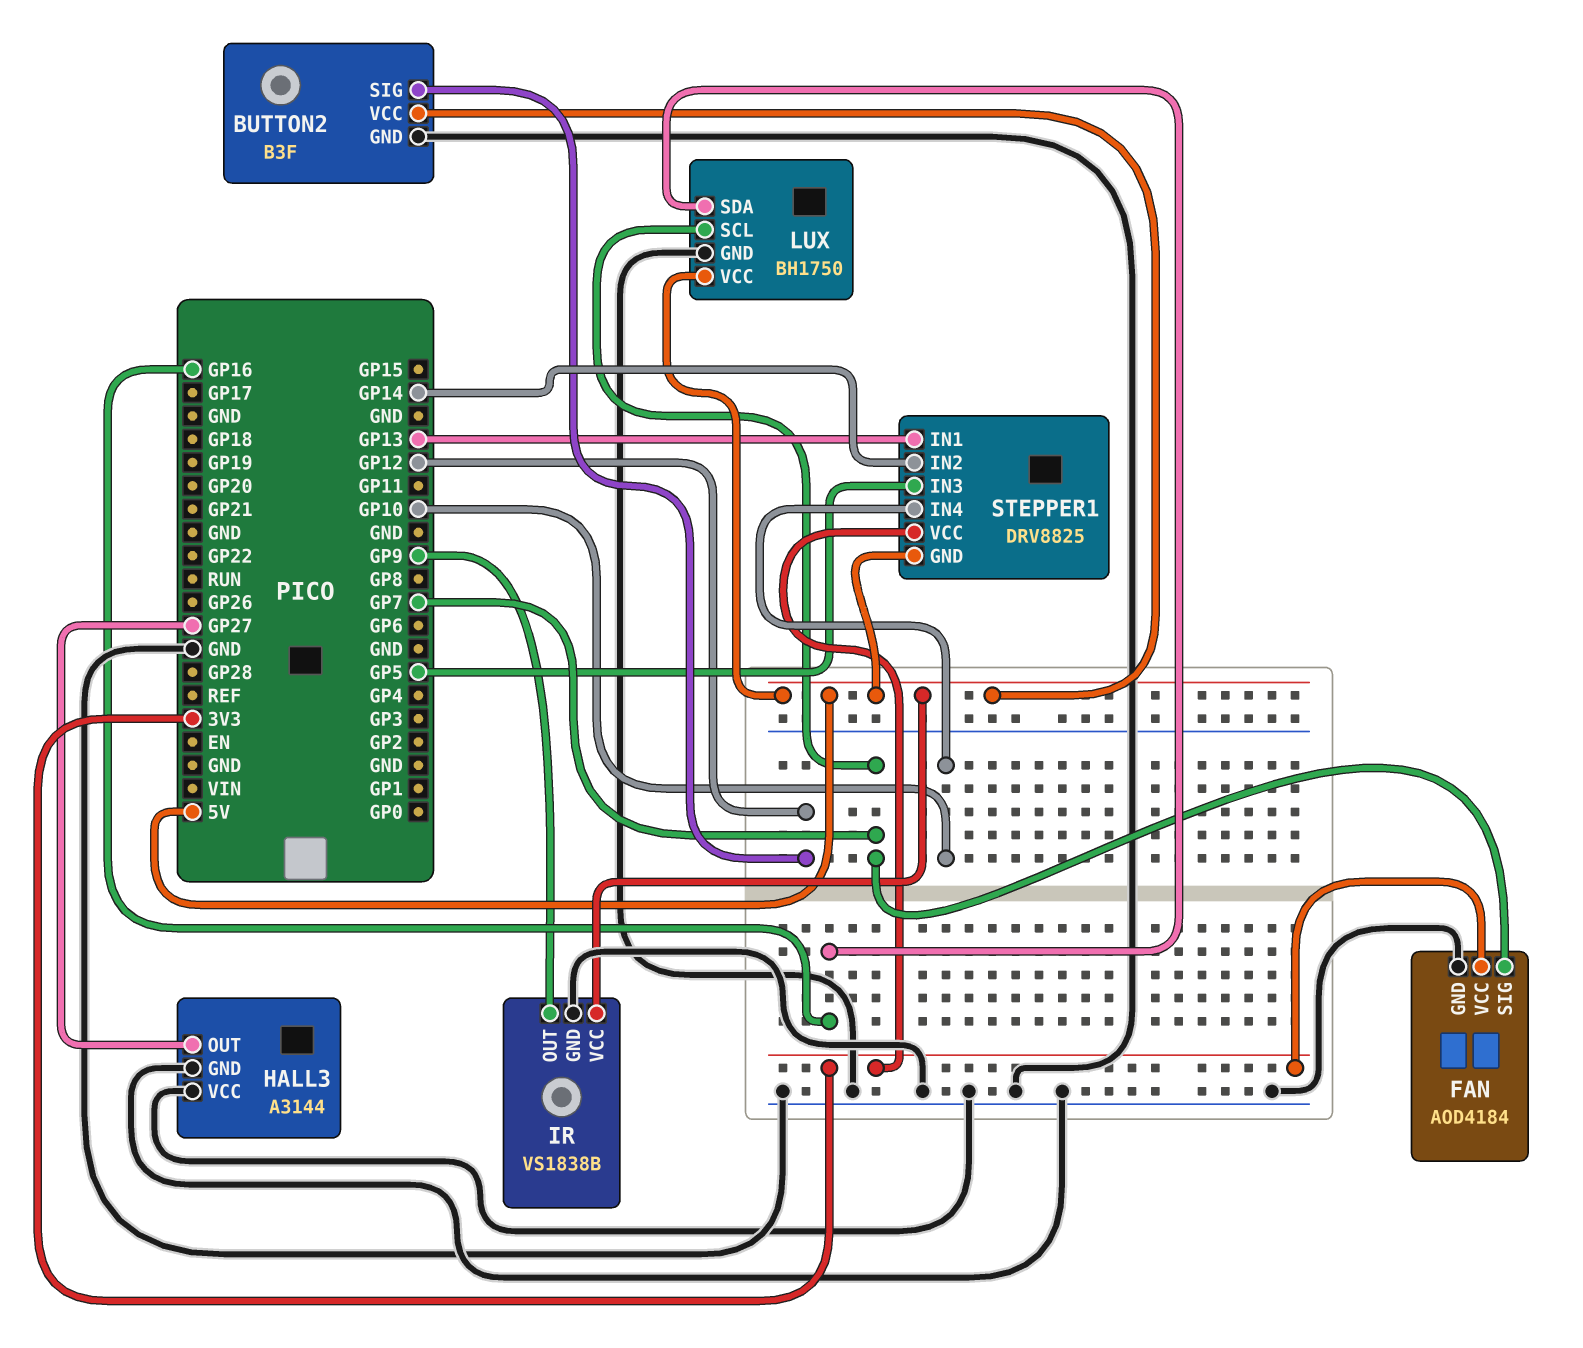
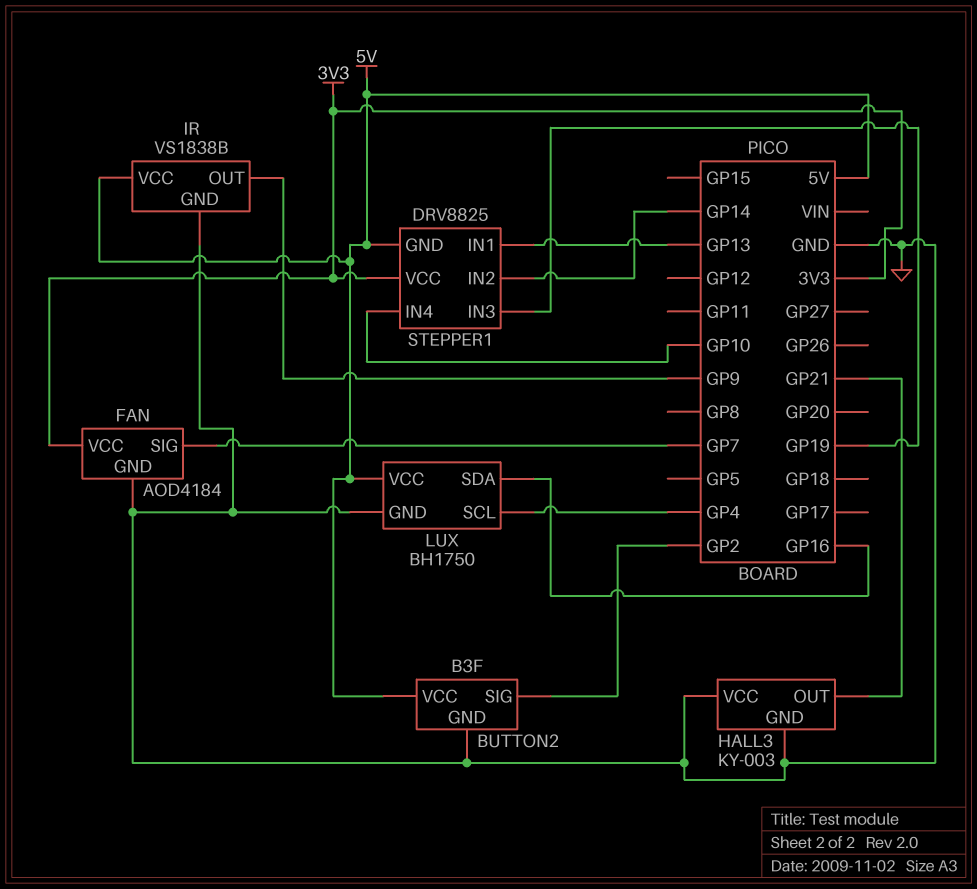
BUTTON2 pin SIG: GP12 -> GP2
HALL3: A3144 -> KY-003
HALL3 pin OUT: GP27 -> GP21
LUX pin SCL: GP7 -> GP4
STEPPER1 pin IN3: GP5 -> GP19

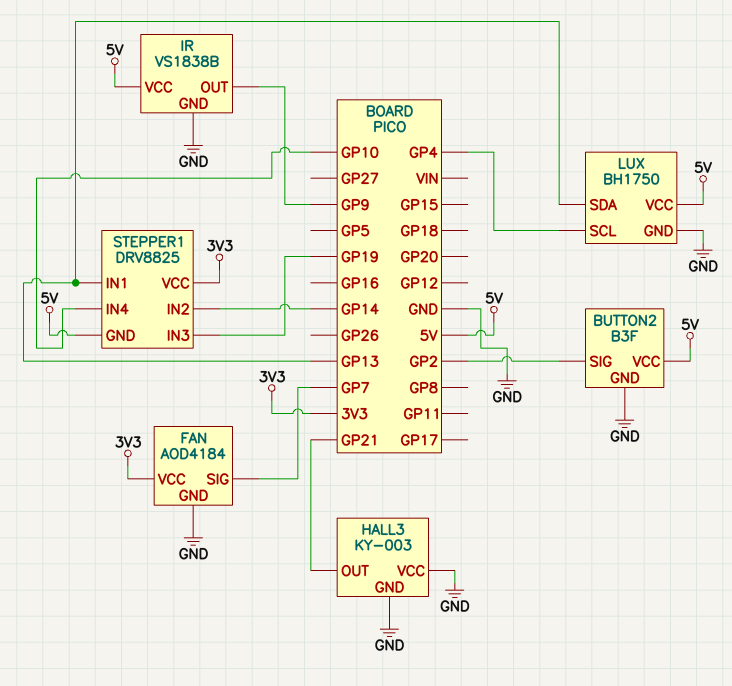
LUX pin SDA: GP16 -> GP13

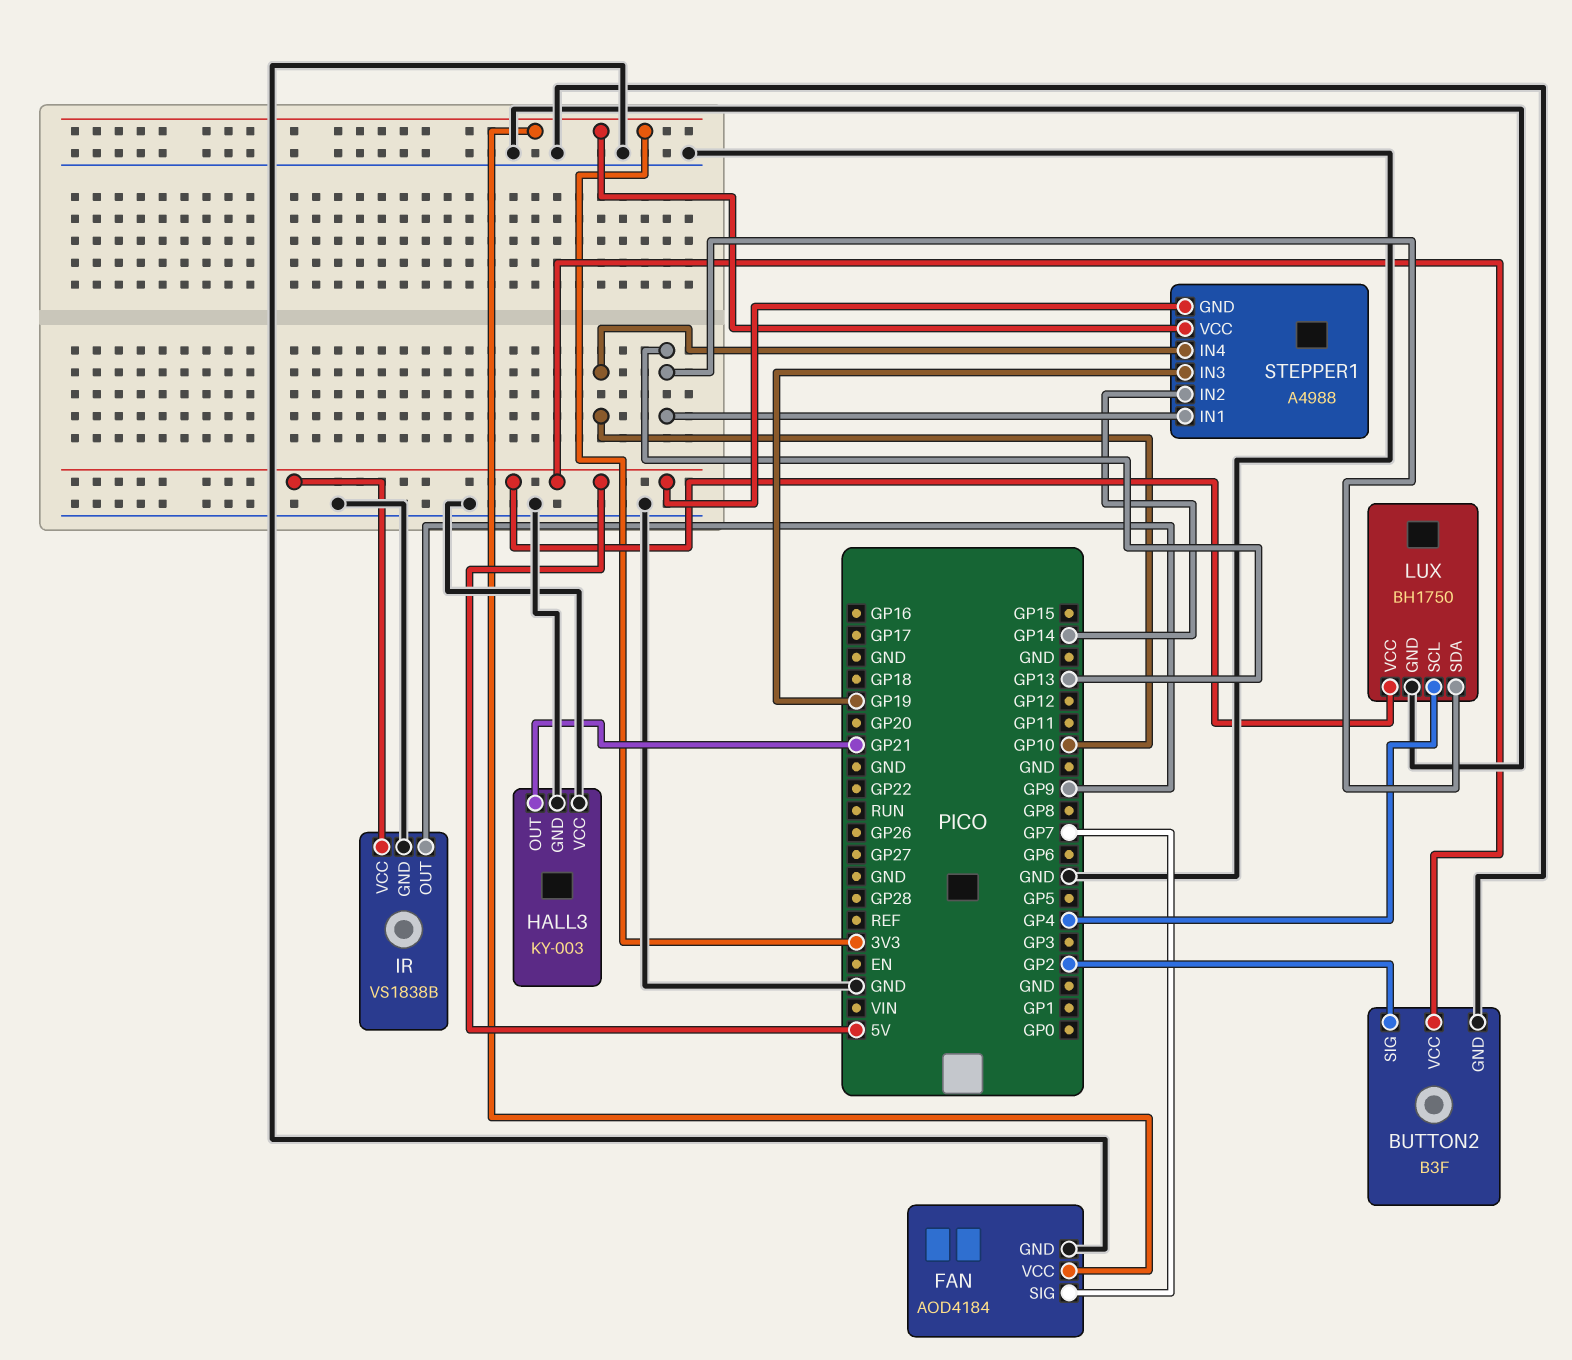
STEPPER1: DRV8825 -> A4988

